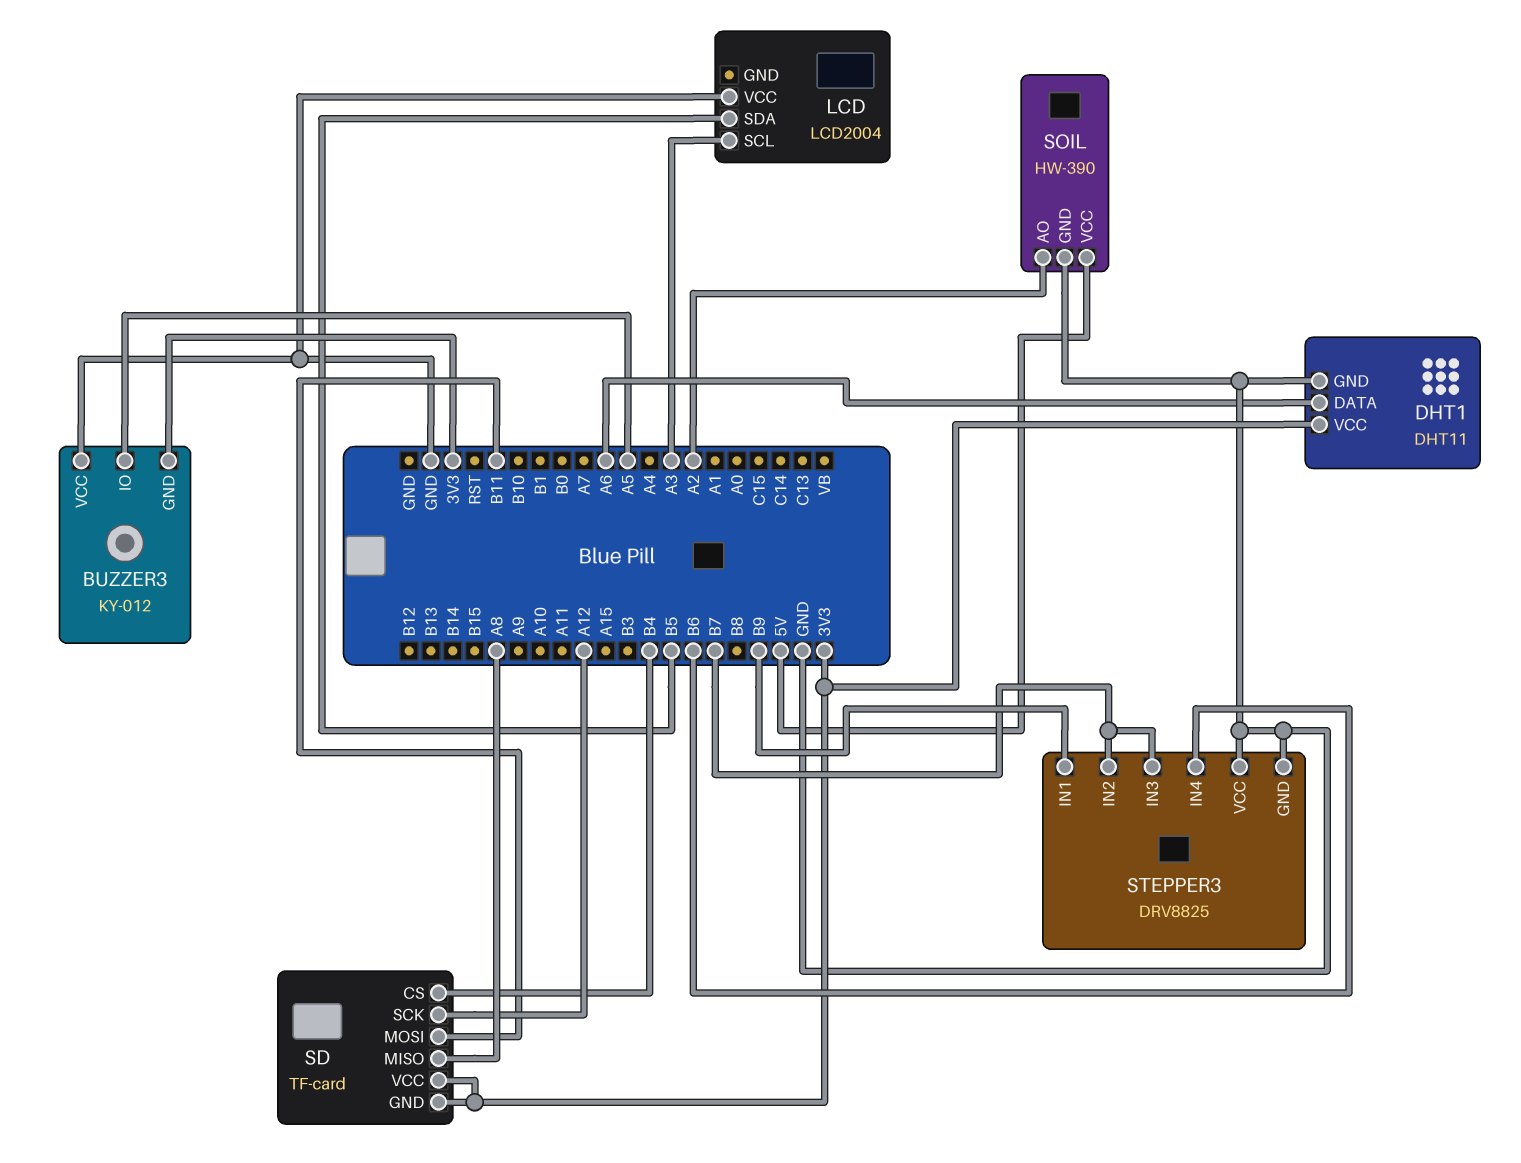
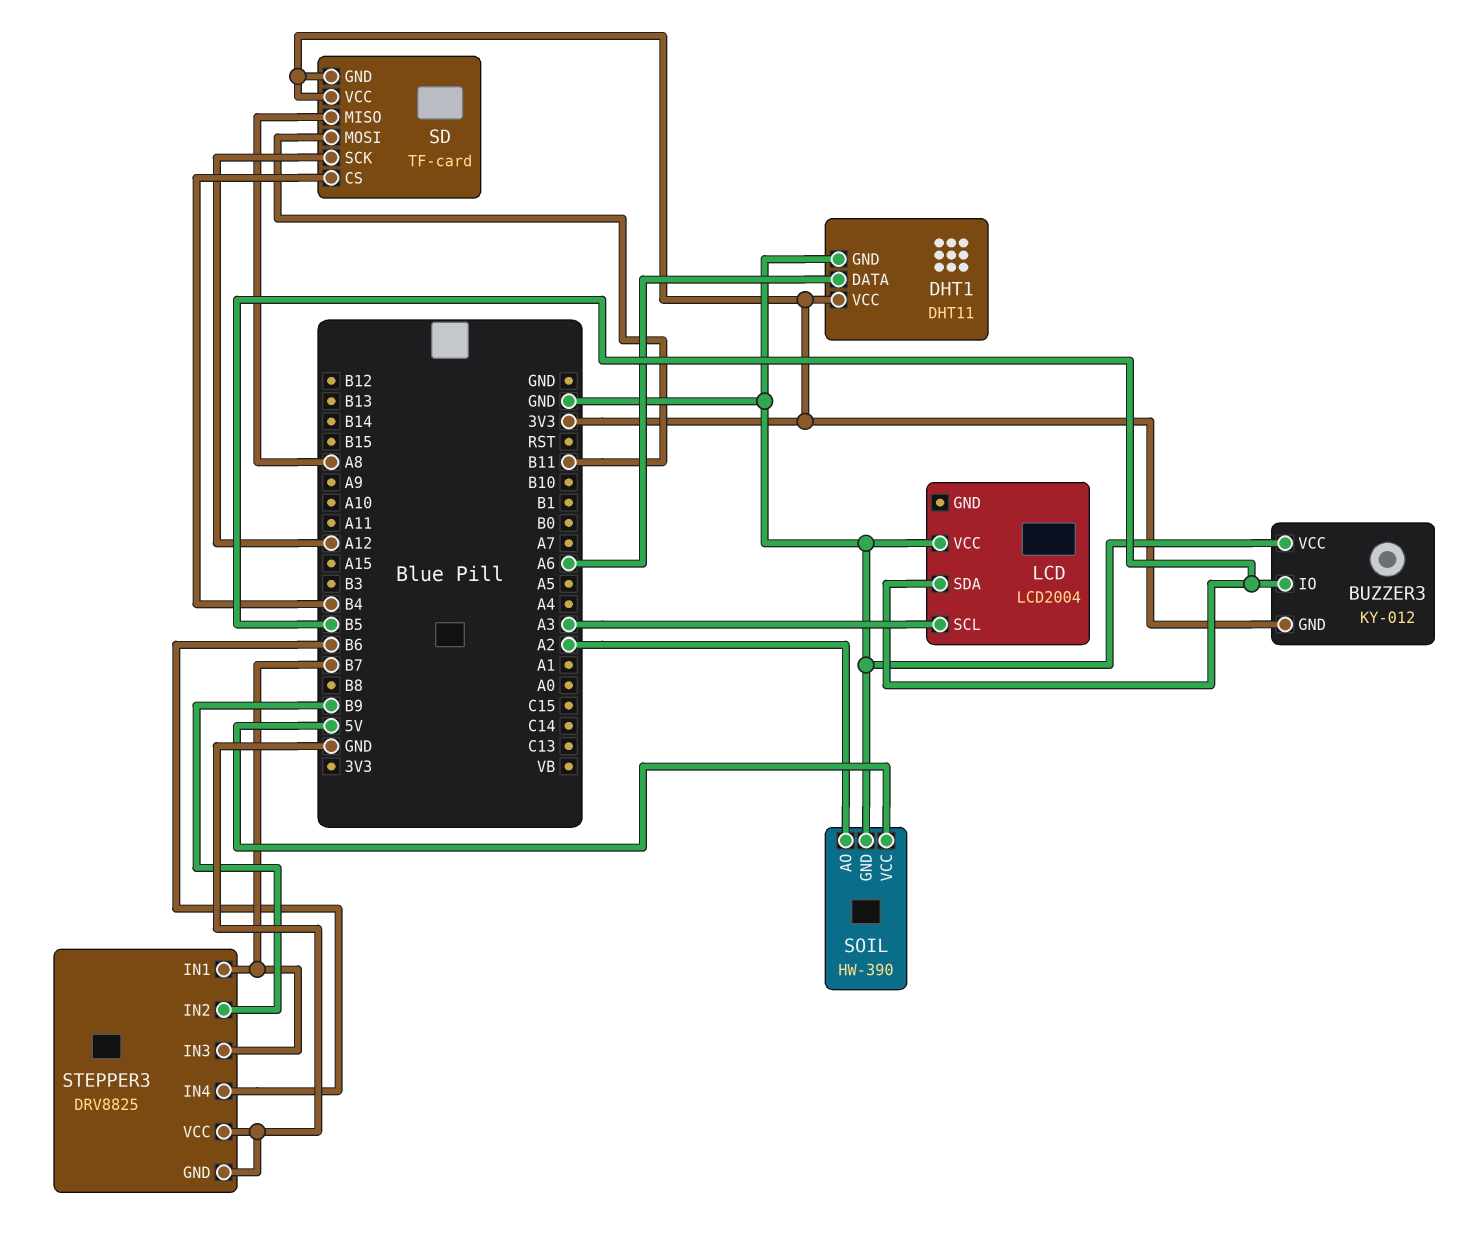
BUZZER3 pin IO: A5 -> B5
STEPPER3 pin IN1: B9 -> B7
STEPPER3 pin IN2: B7 -> B9

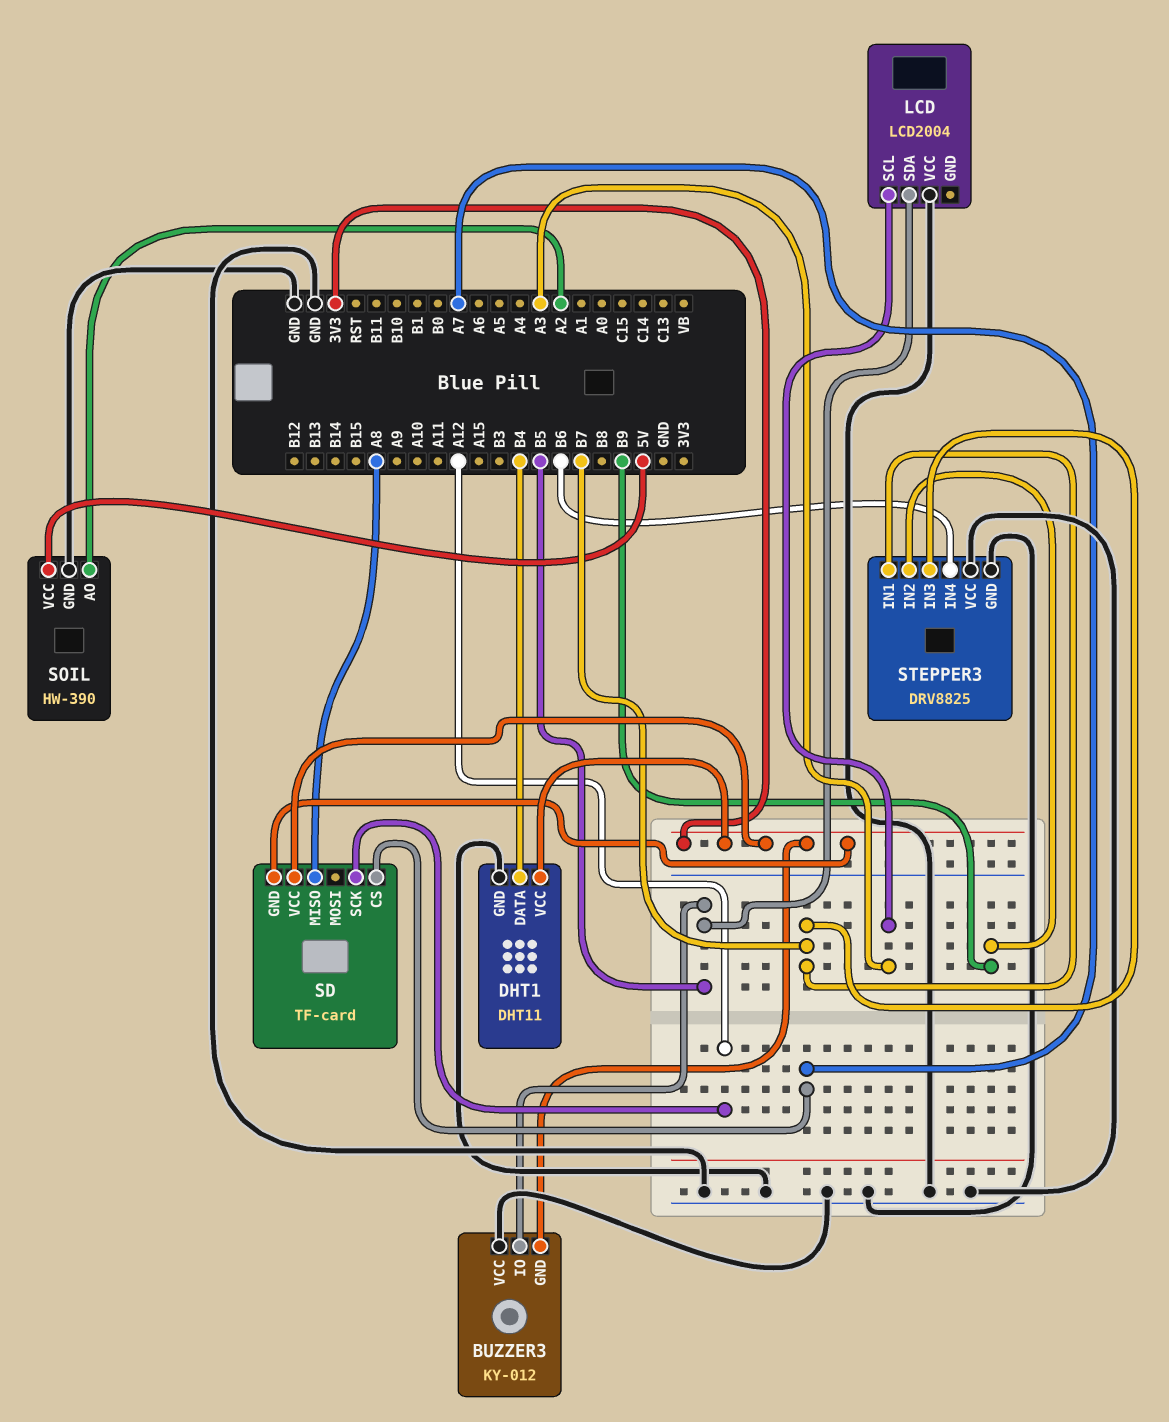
DHT1 pin DATA: A6 -> B4
SD pin CS: B4 -> A7
SD pin MOSI: B11 -> none

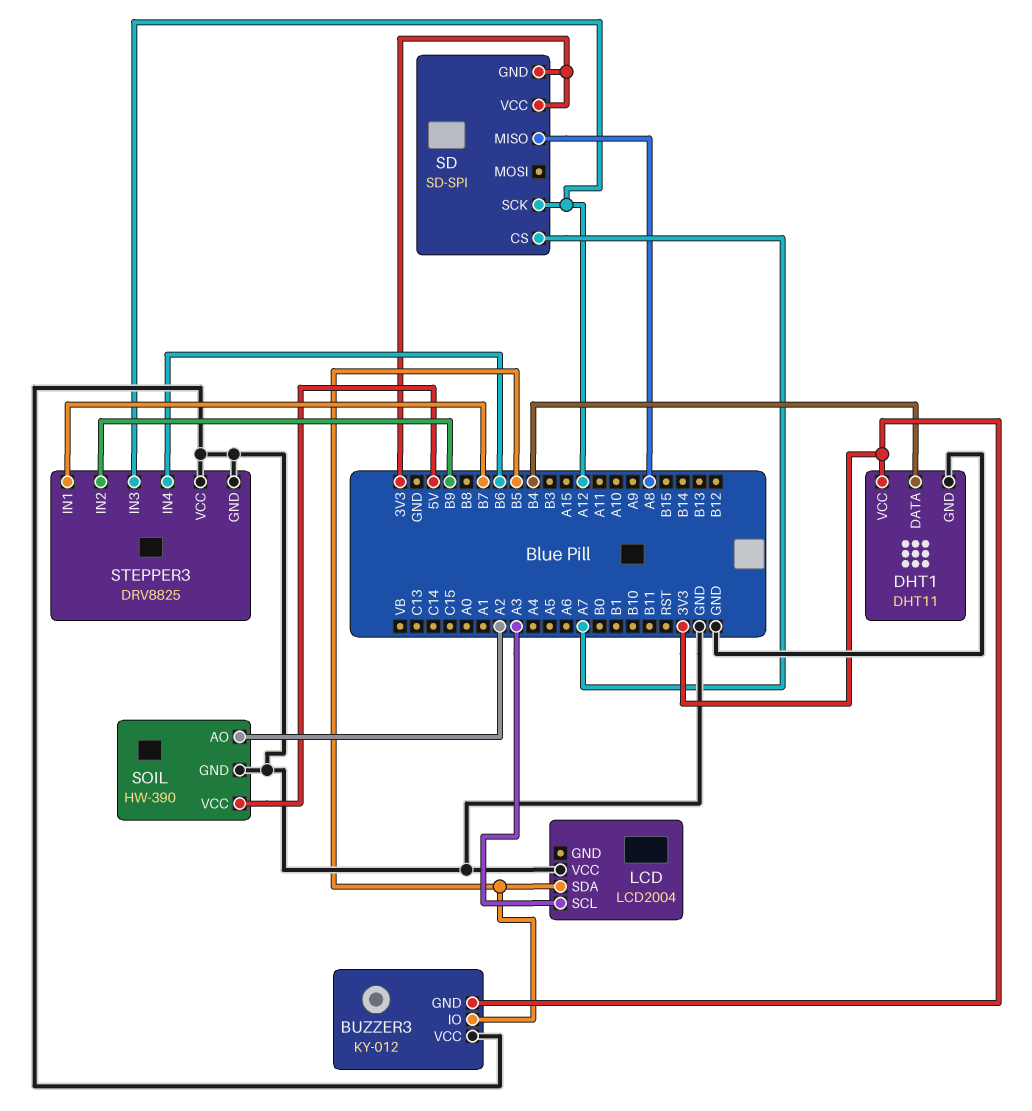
SD: TF-card -> SD-SPI
STEPPER3 pin IN3: B7 -> A12

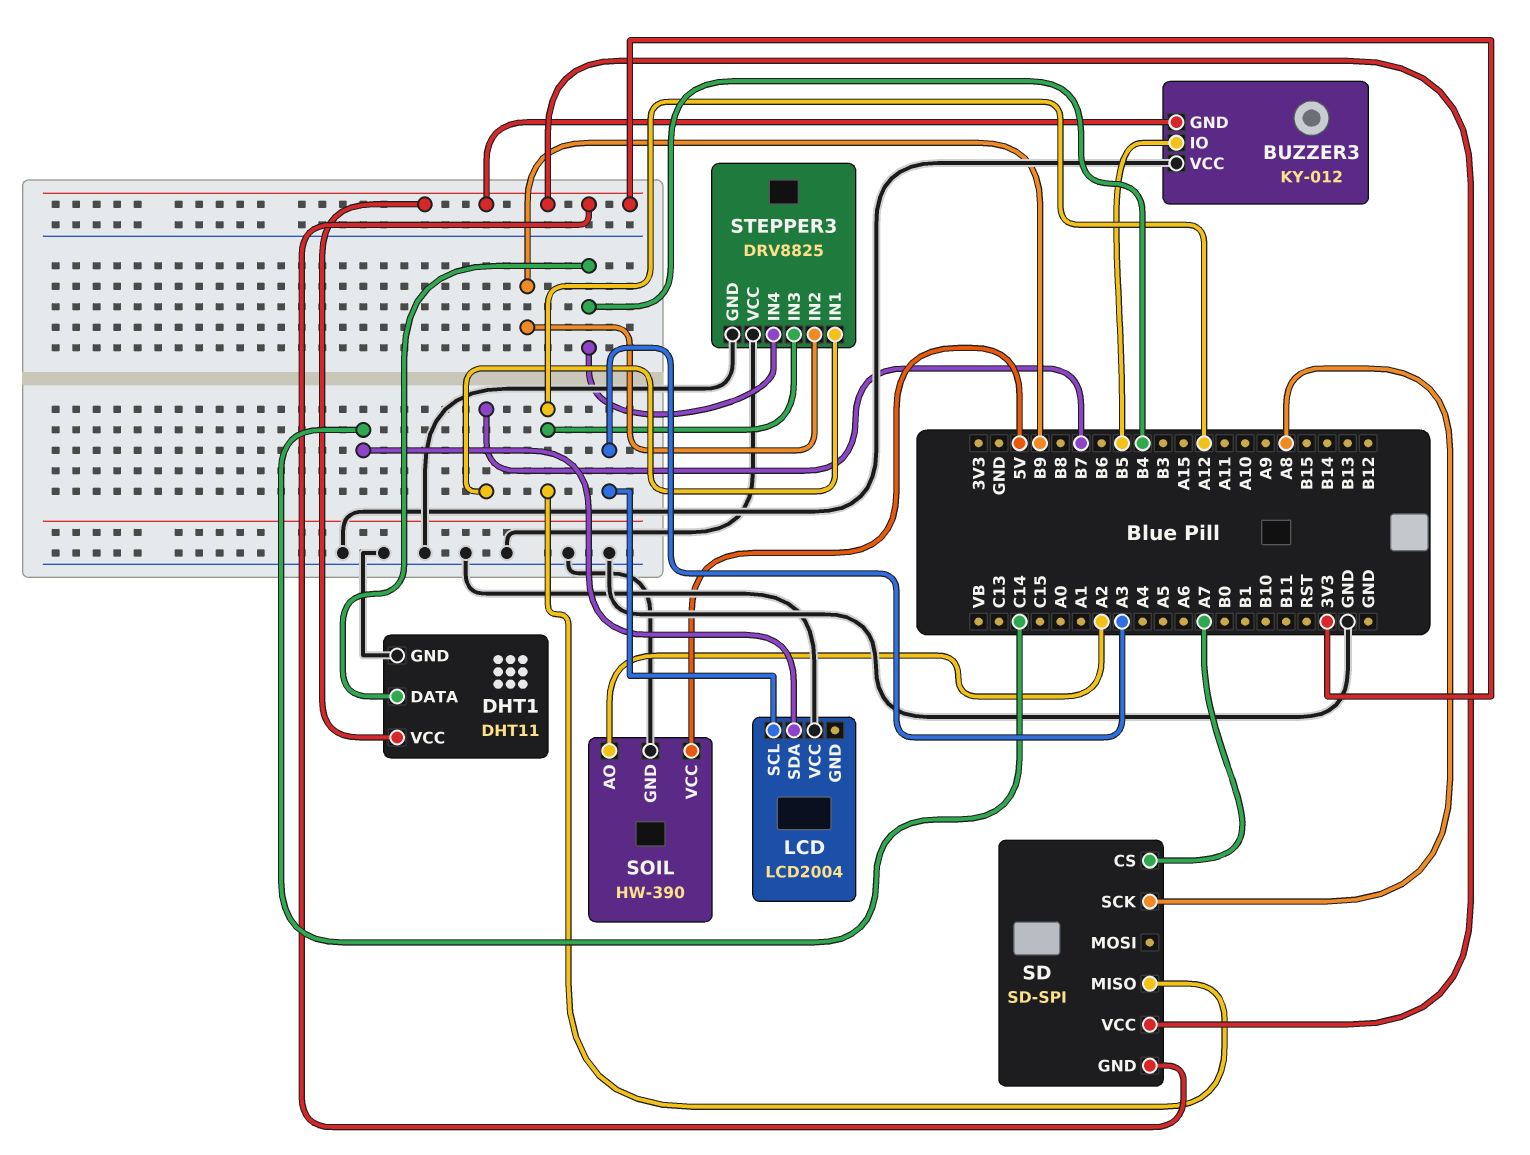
LCD pin SDA: B5 -> C14
SD pin MISO: A8 -> A12
SD pin SCK: A12 -> A8
STEPPER3 pin IN4: B6 -> B4

